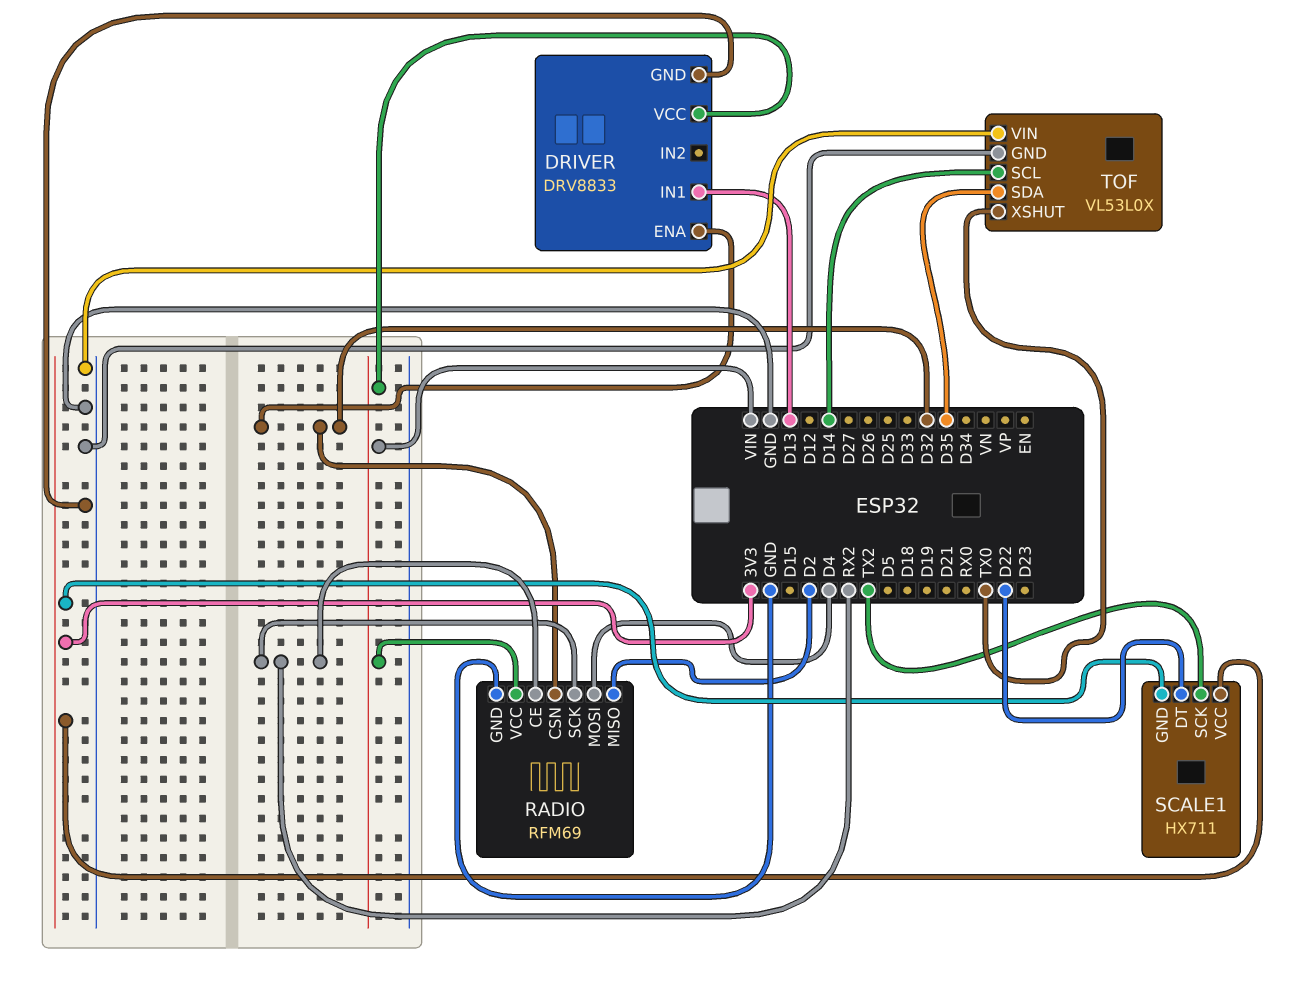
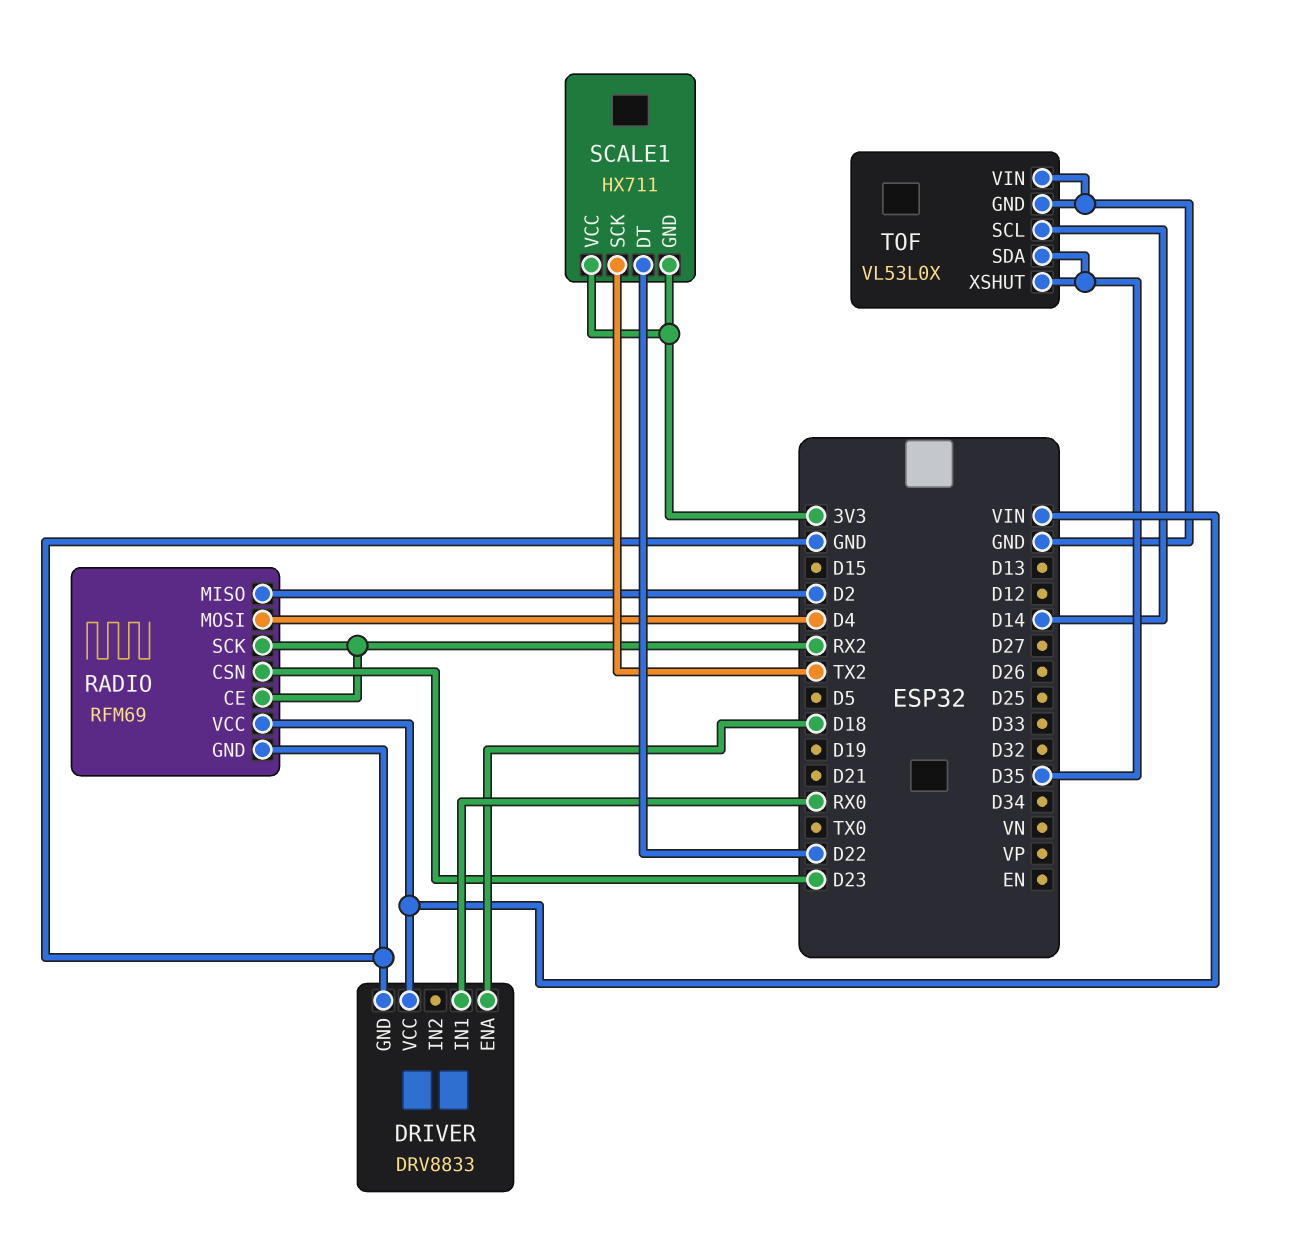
DRIVER pin ENA: D32 -> D18
DRIVER pin IN1: D13 -> RX0
RADIO pin CSN: D32 -> D23
TOF pin XSHUT: TX0 -> D35

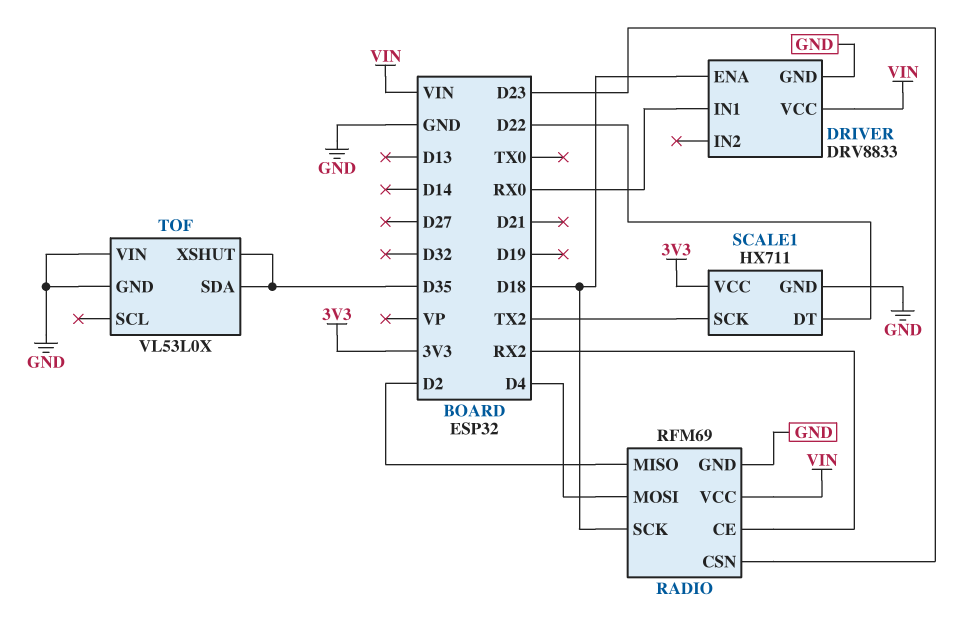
RADIO pin SCK: RX2 -> D18
SCALE1 pin GND: 3V3 -> GND
TOF pin SCL: D14 -> none

